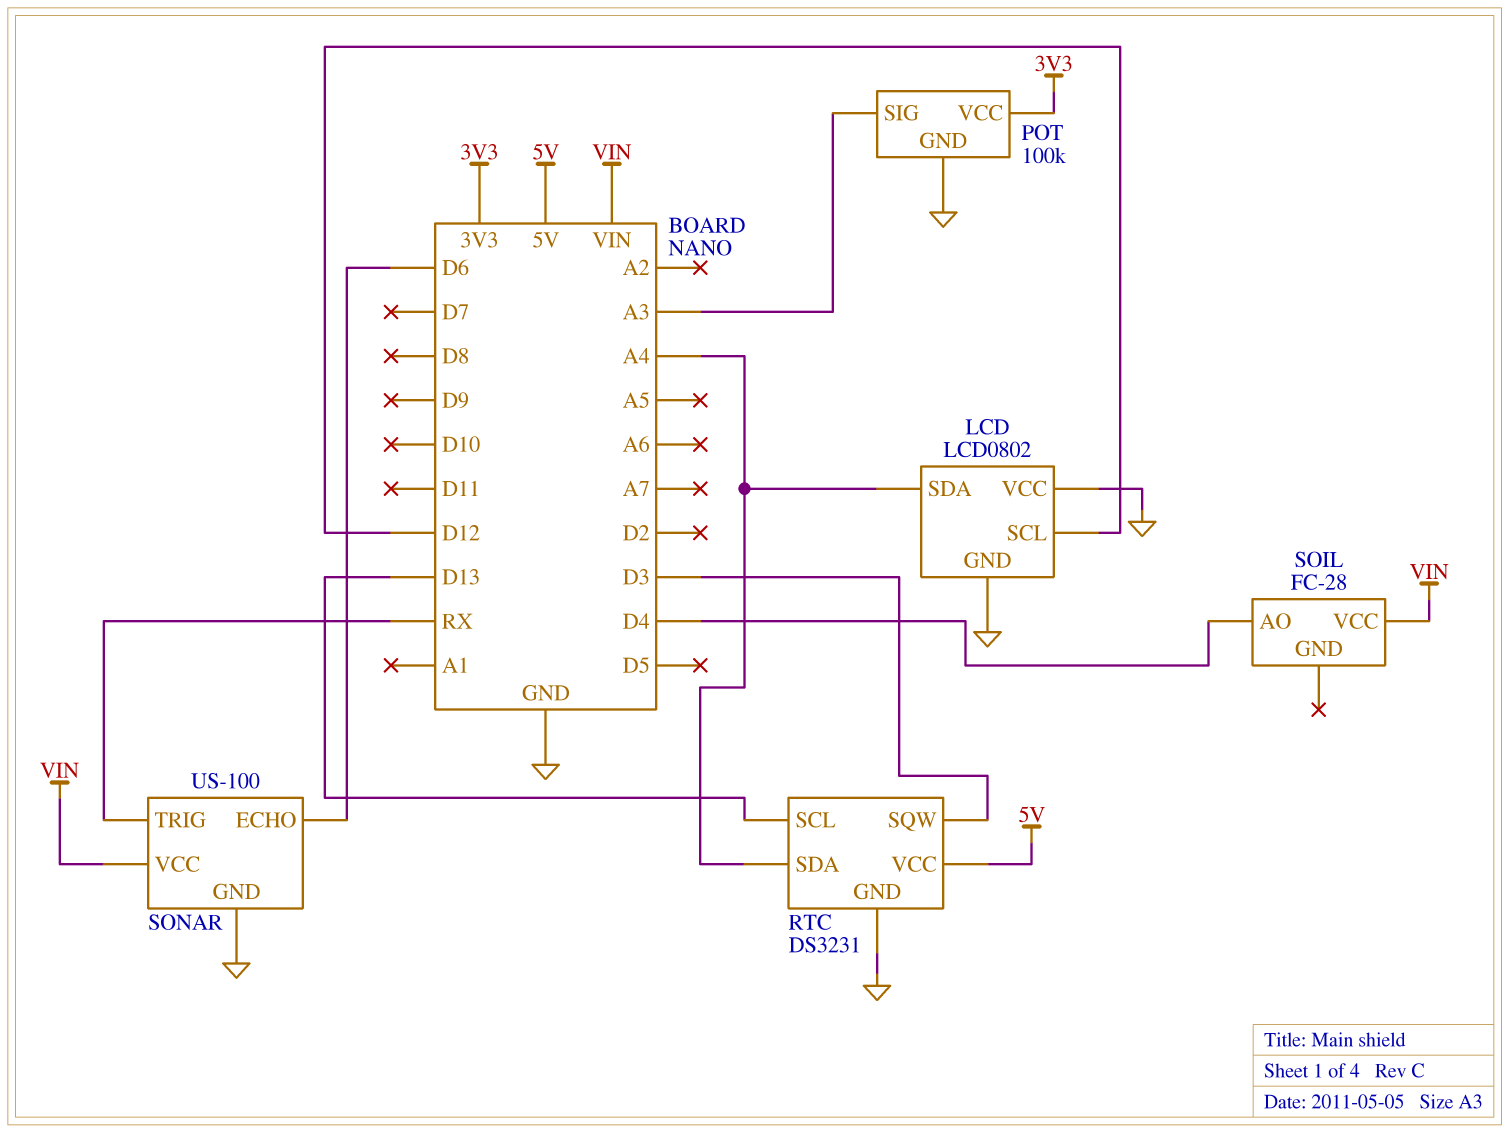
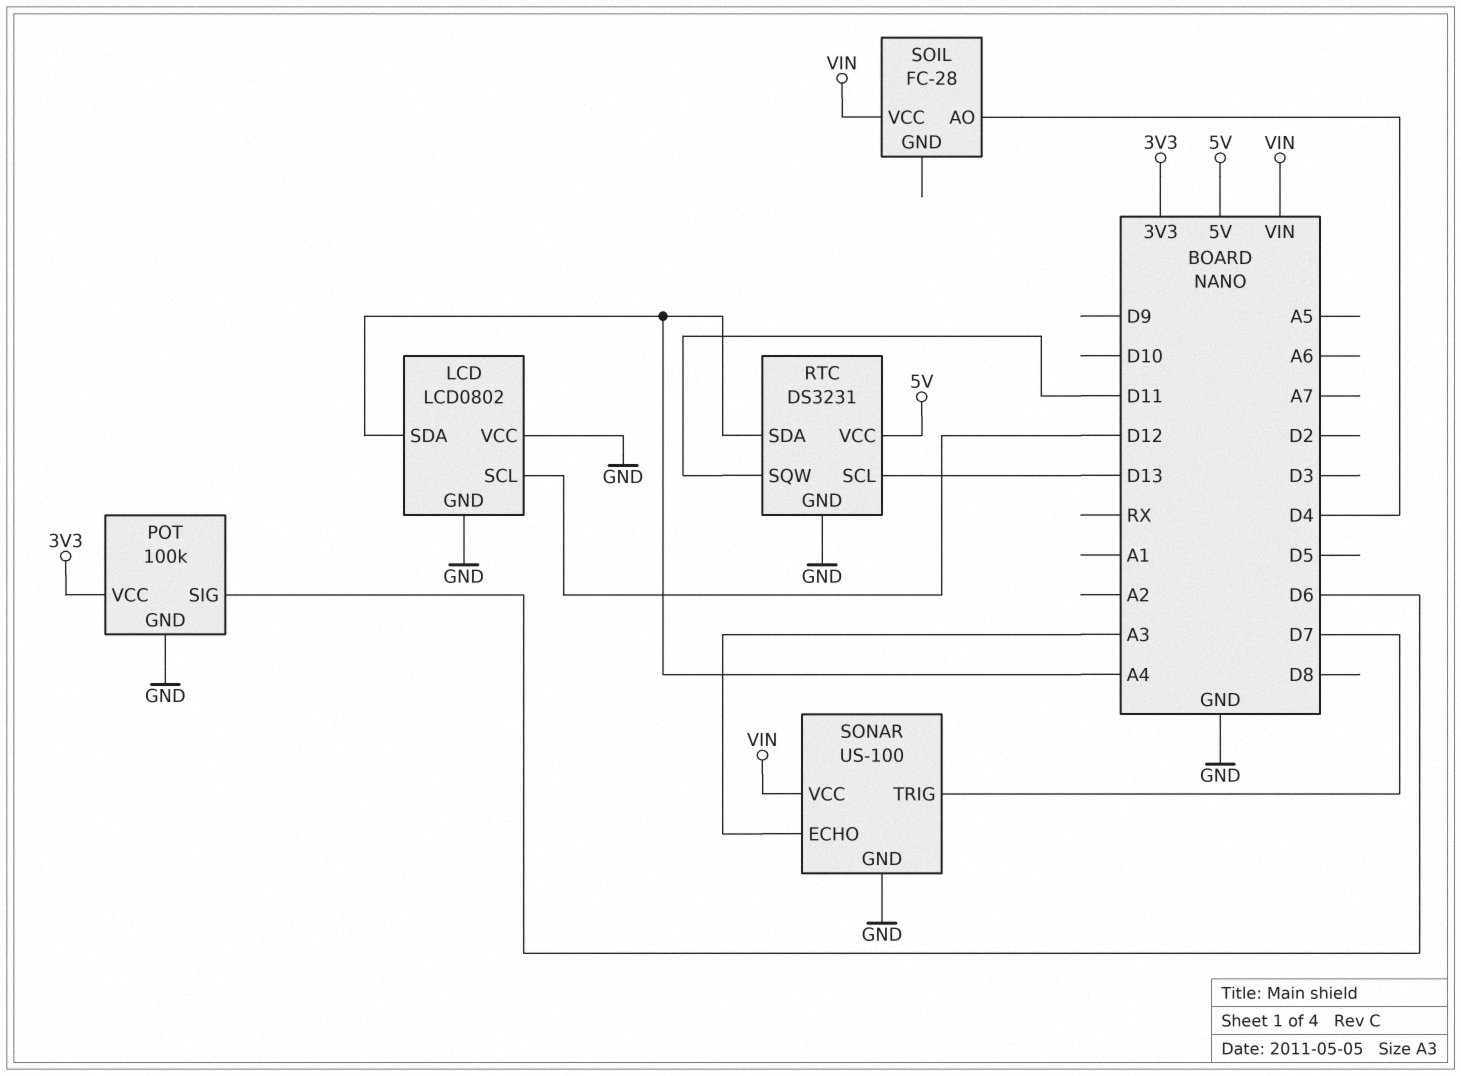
POT pin SIG: A3 -> D6
RTC pin SQW: D3 -> D11
SONAR pin ECHO: D6 -> A3
SONAR pin TRIG: RX -> D7

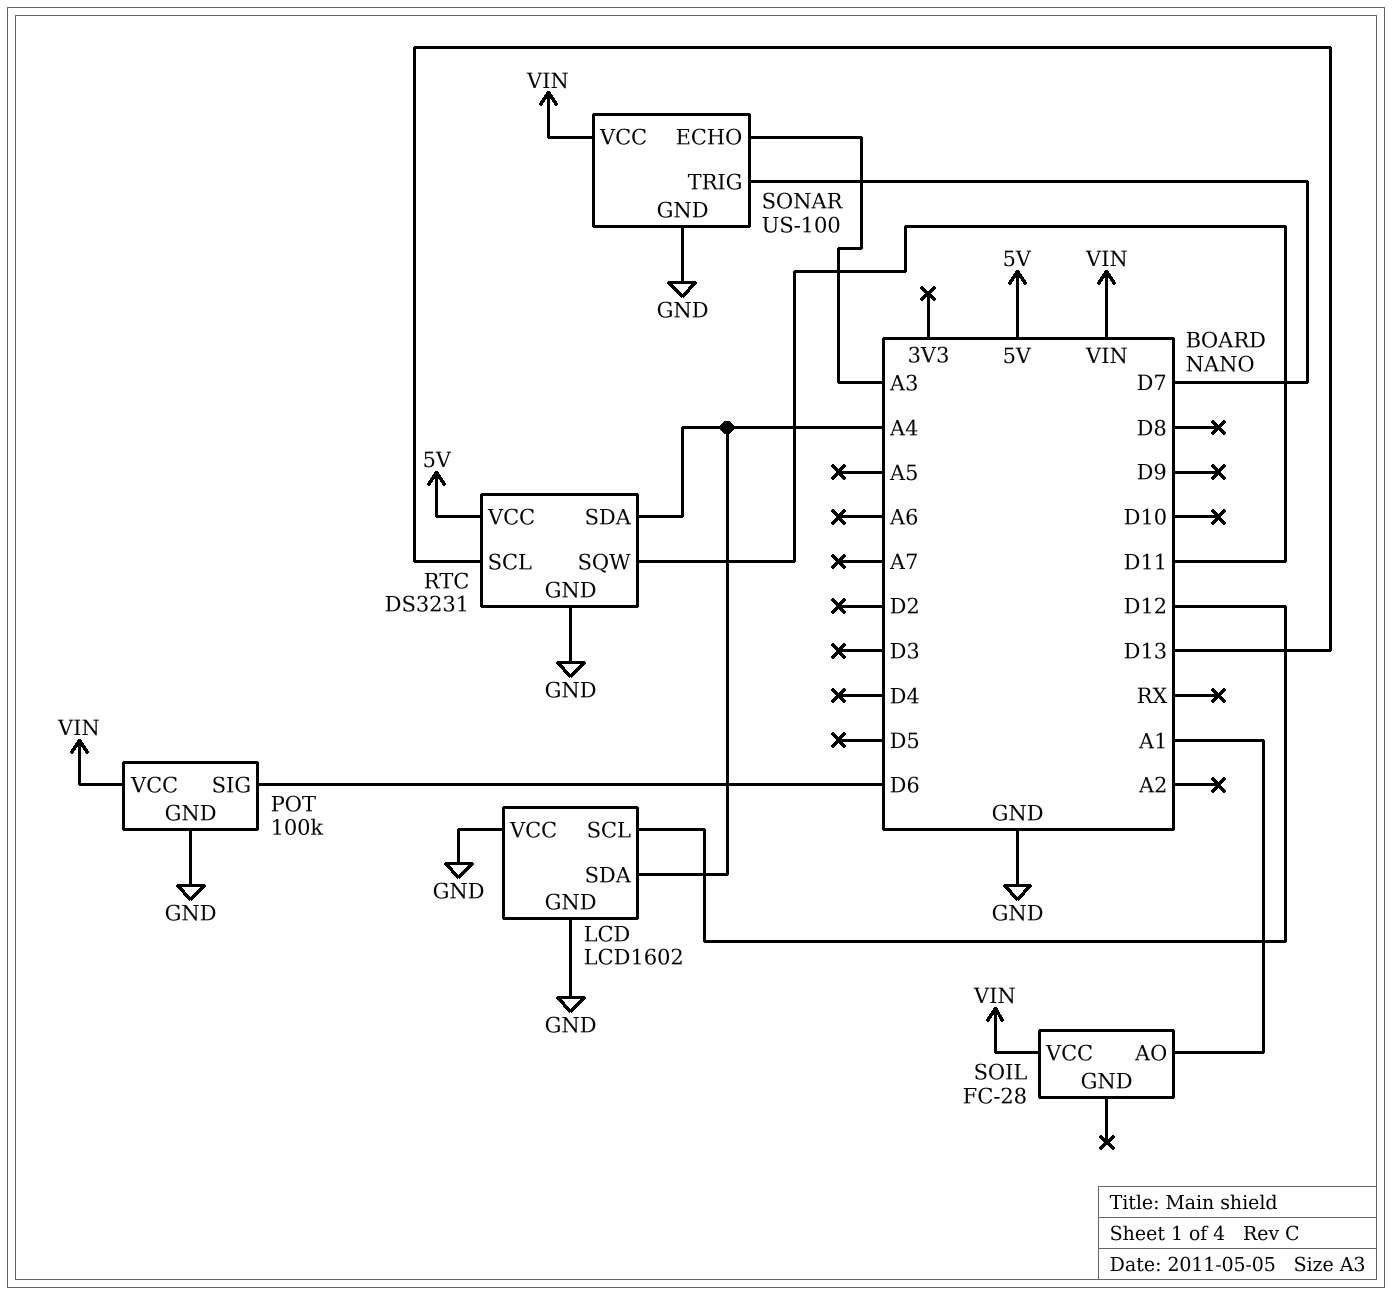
LCD: LCD0802 -> LCD1602
POT pin VCC: 3V3 -> VIN
SOIL pin AO: D4 -> A1

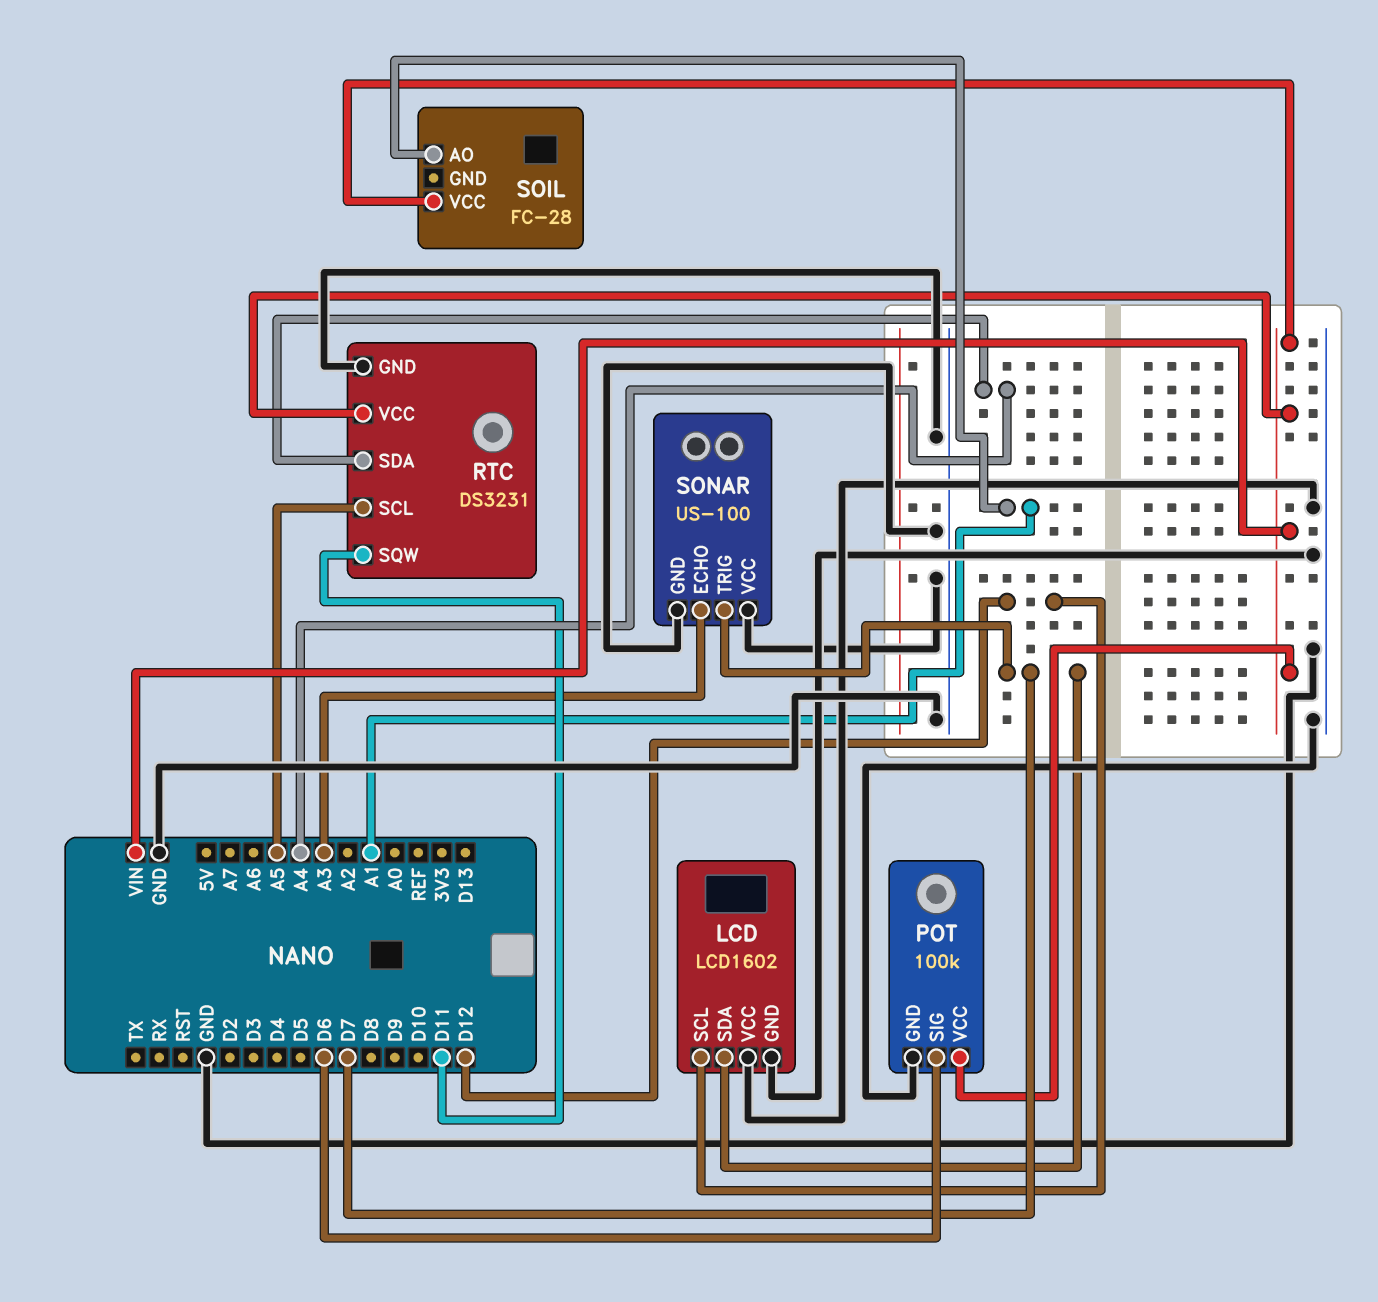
LCD pin SDA: A4 -> D7
RTC pin SCL: D13 -> A5
RTC pin VCC: 5V -> VIN
SONAR pin VCC: VIN -> GND

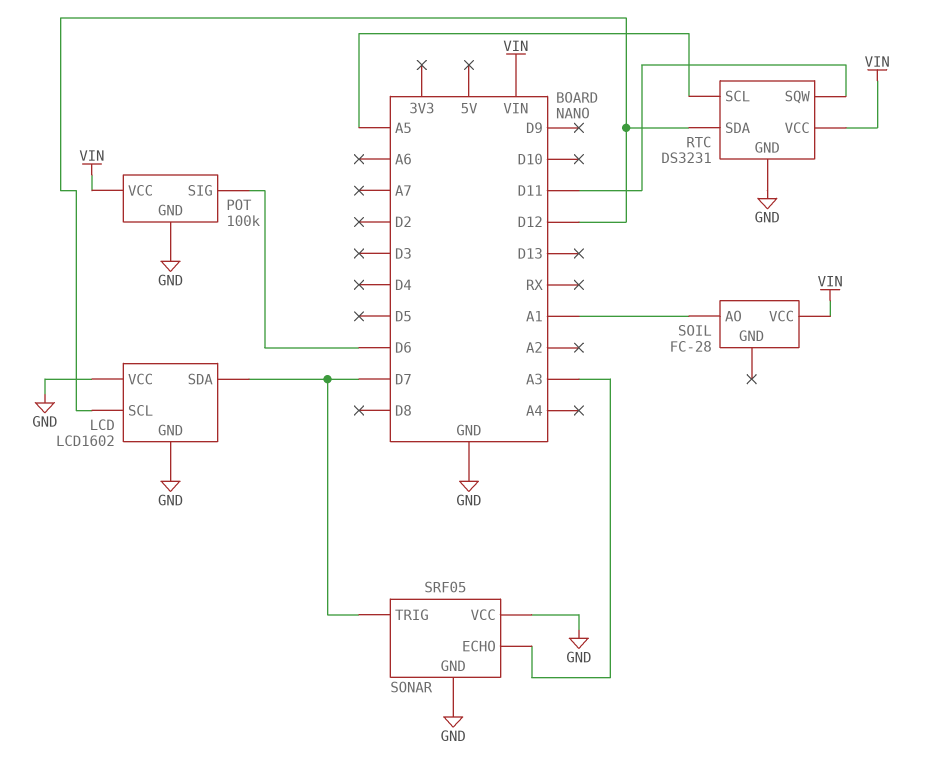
RTC pin SDA: A4 -> D12
SONAR: US-100 -> SRF05

